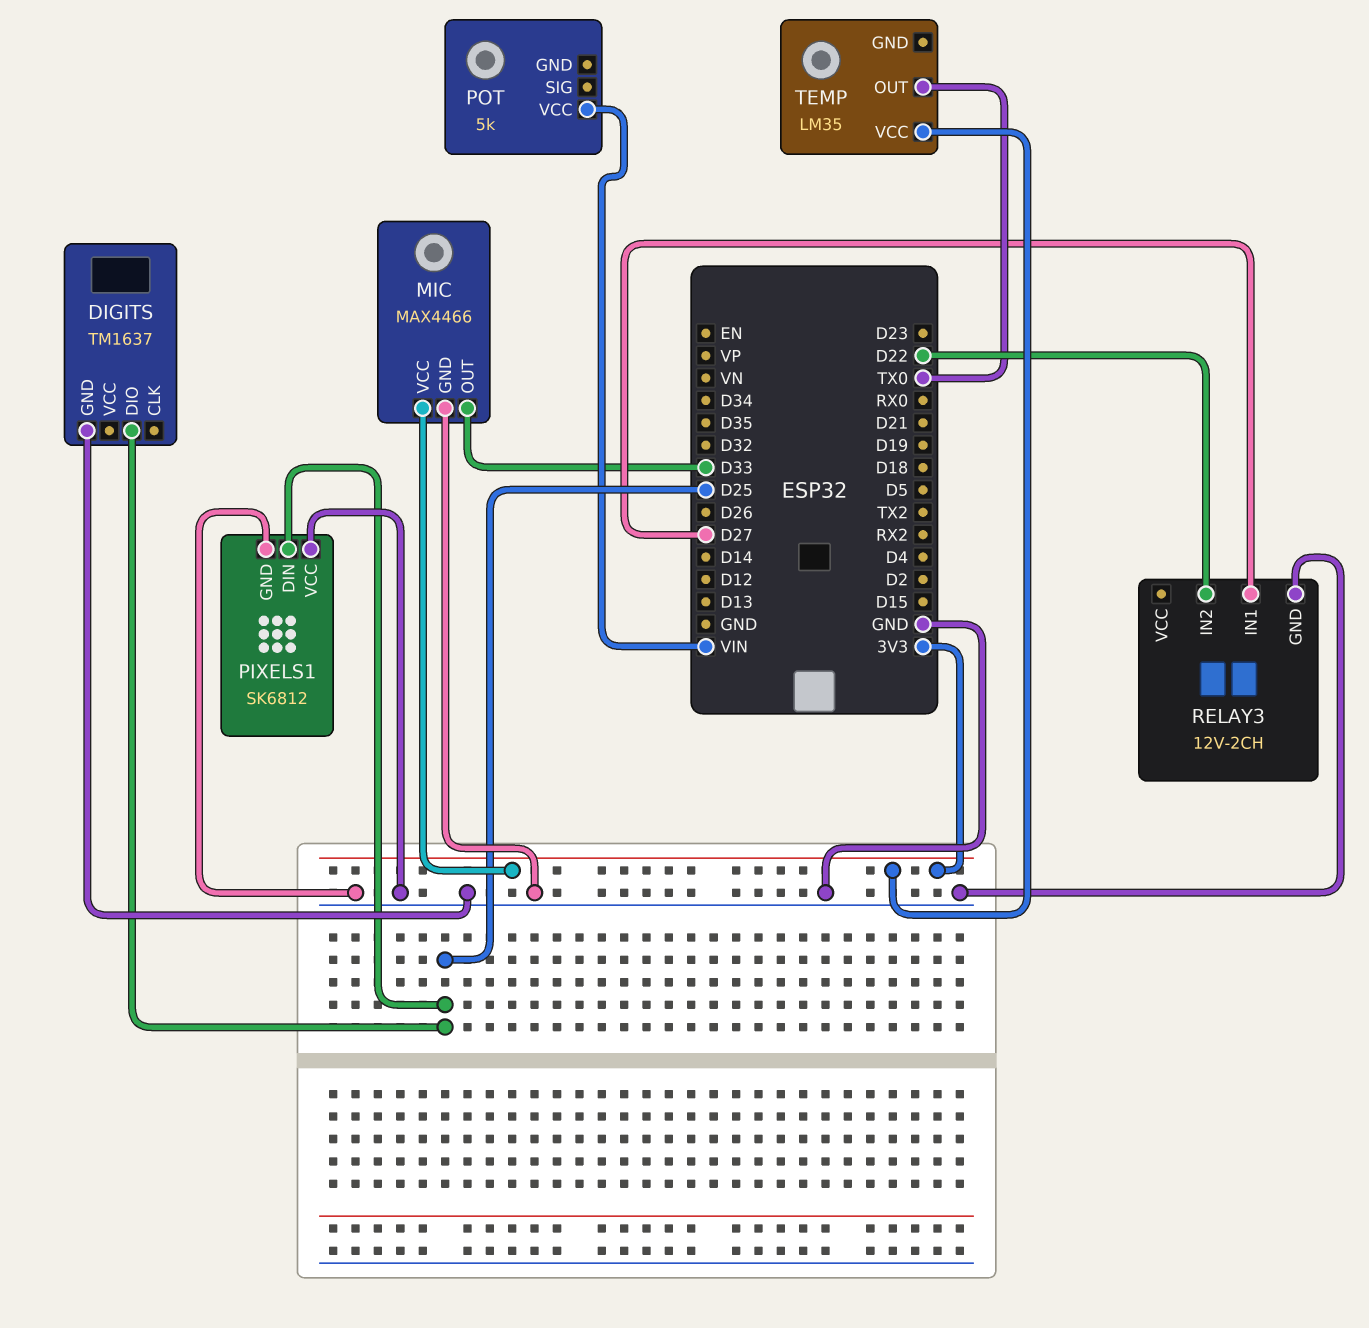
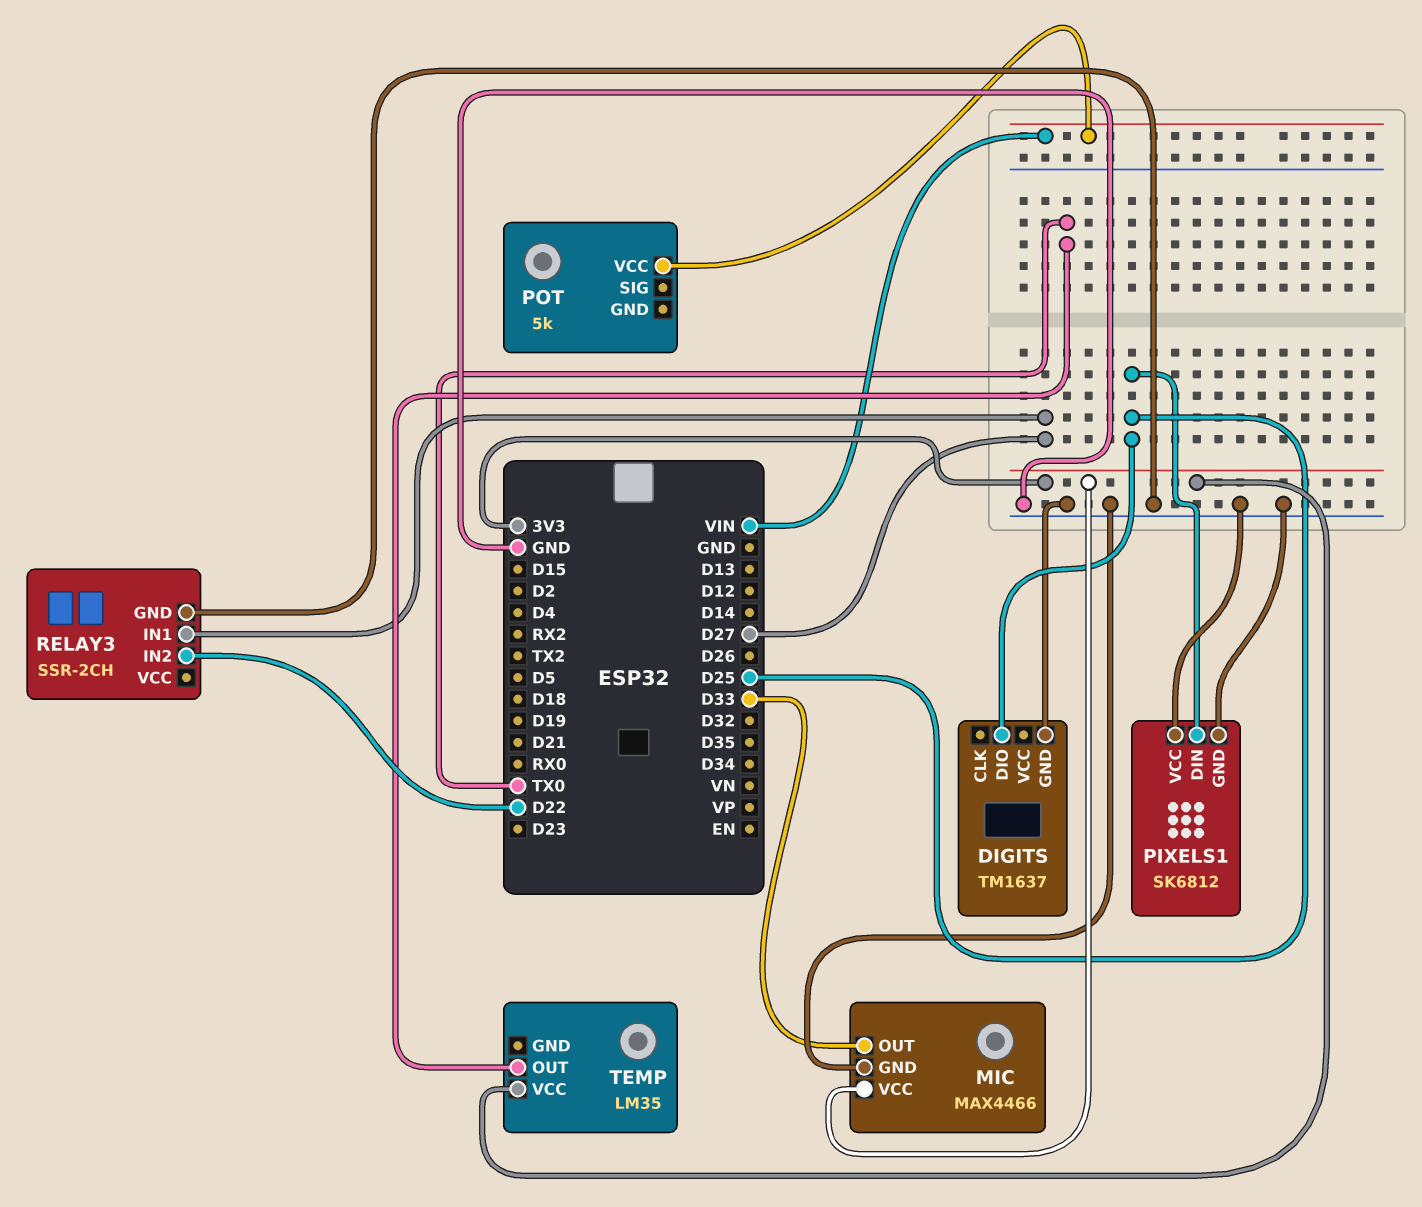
RELAY3: 12V-2CH -> SSR-2CH

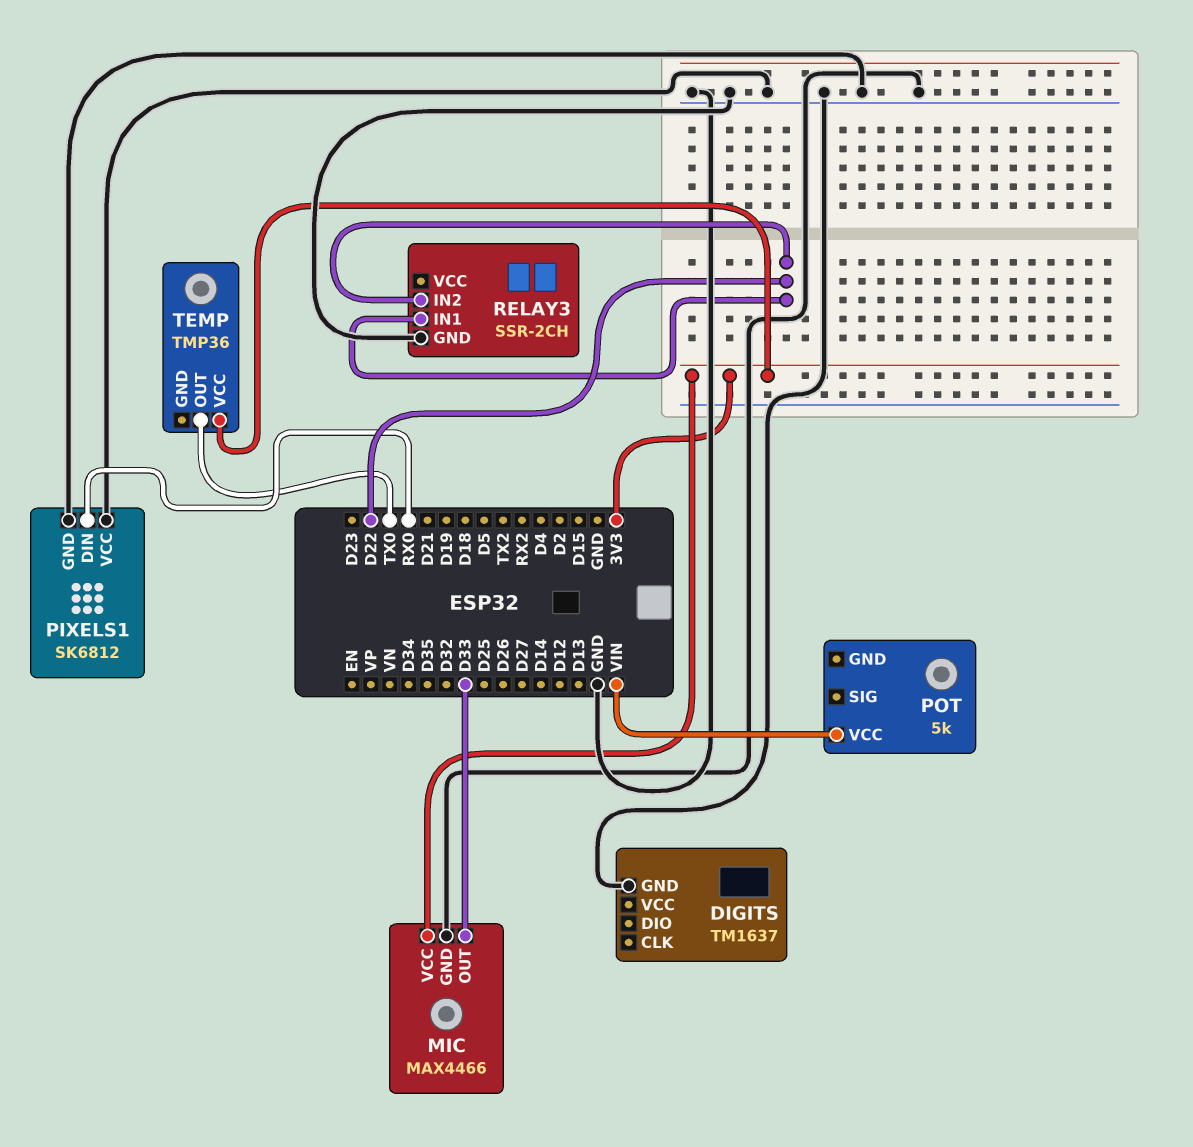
DIGITS pin DIO: D25 -> none
PIXELS1 pin DIN: D25 -> RX0
RELAY3 pin IN1: D27 -> D22
TEMP: LM35 -> TMP36

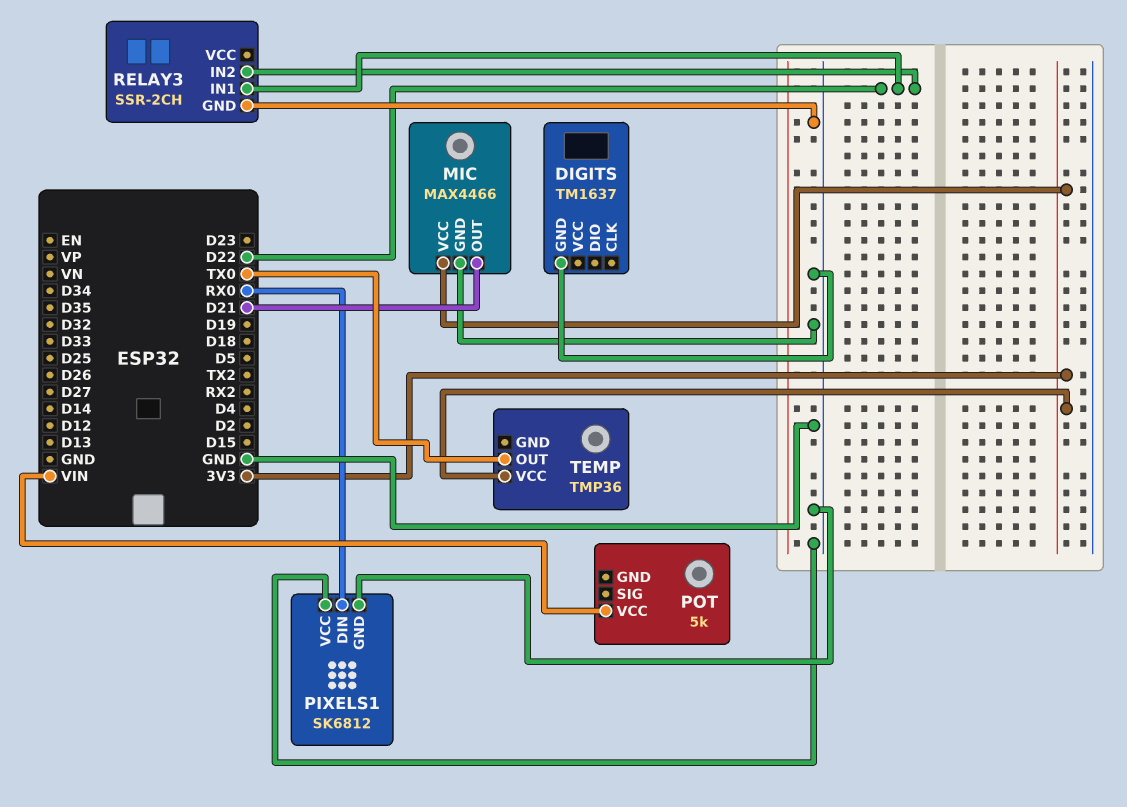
MIC pin OUT: D33 -> D21

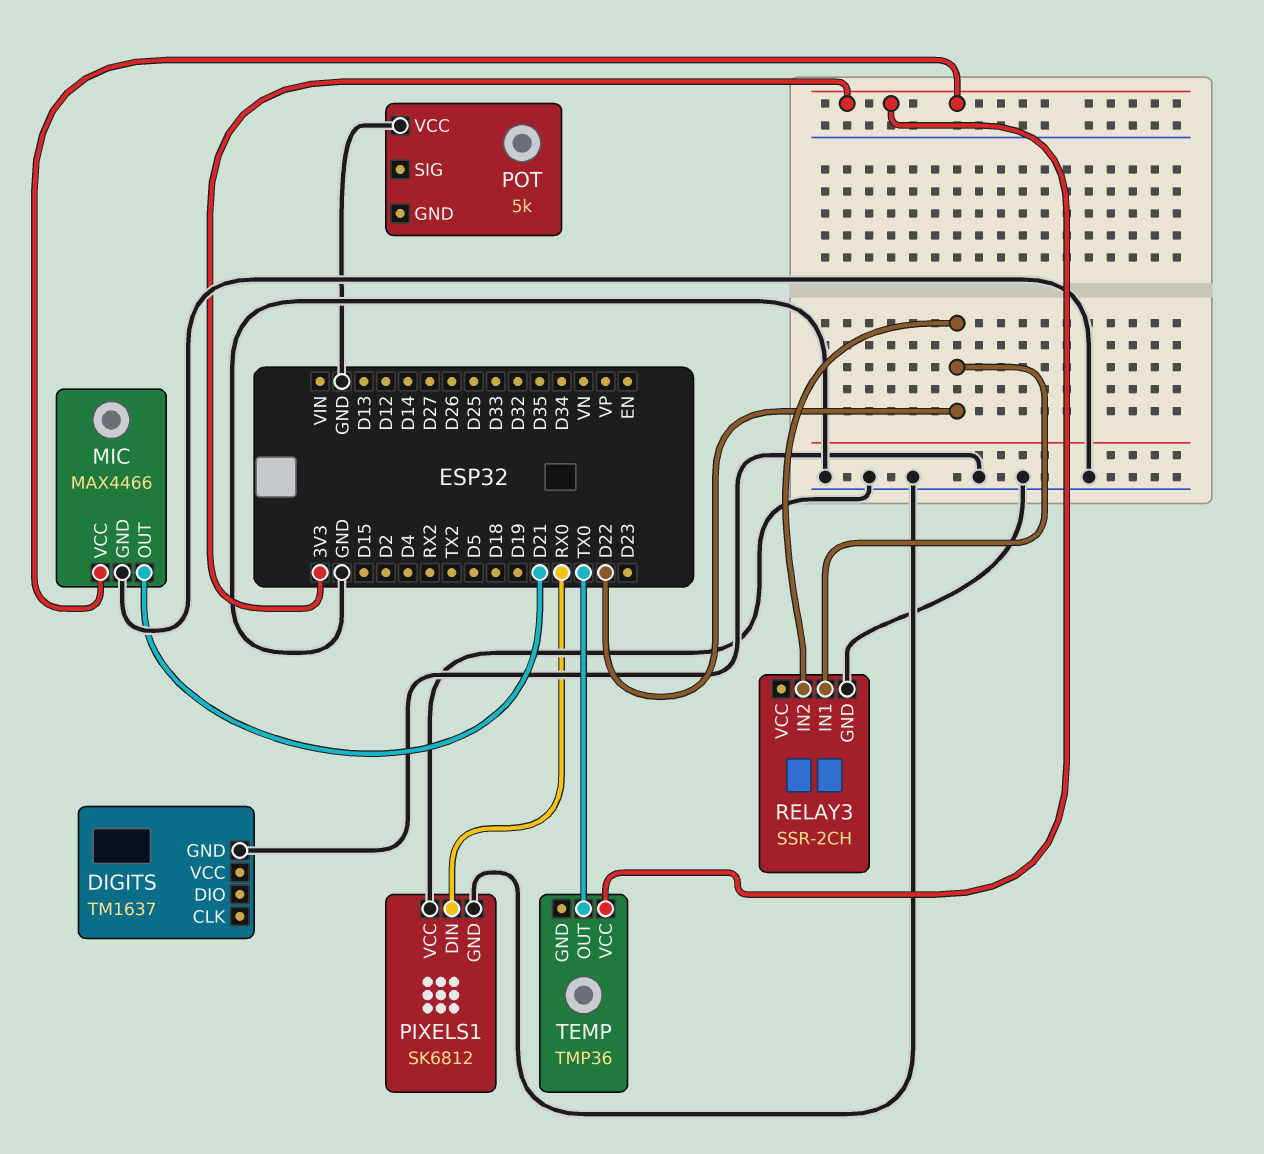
POT pin VCC: VIN -> GND

